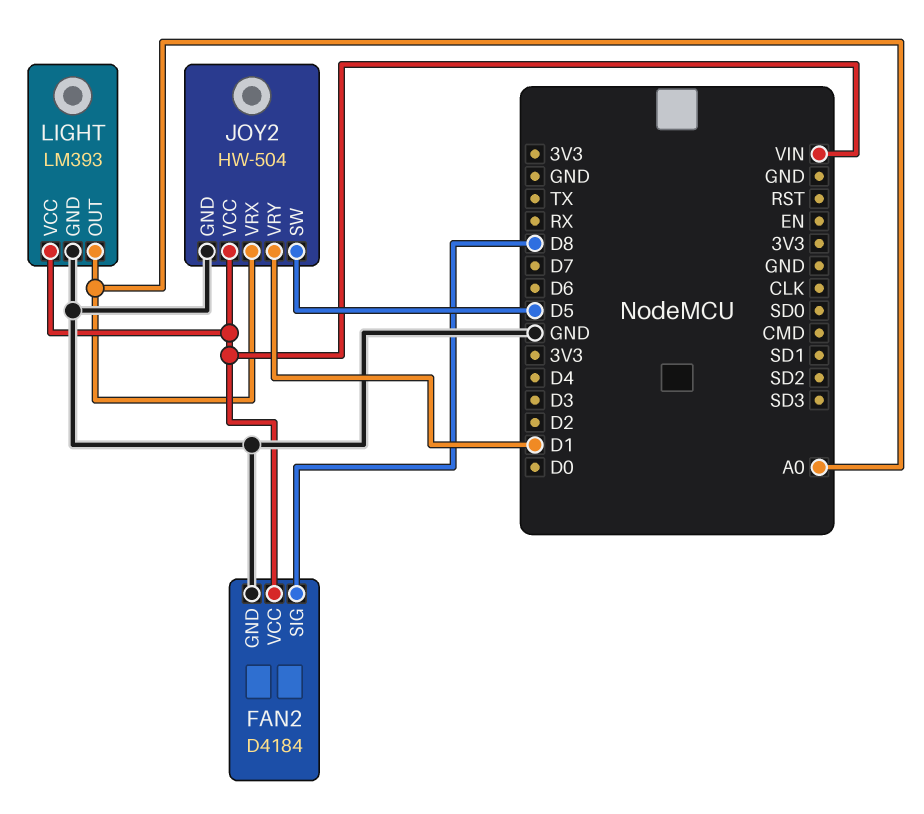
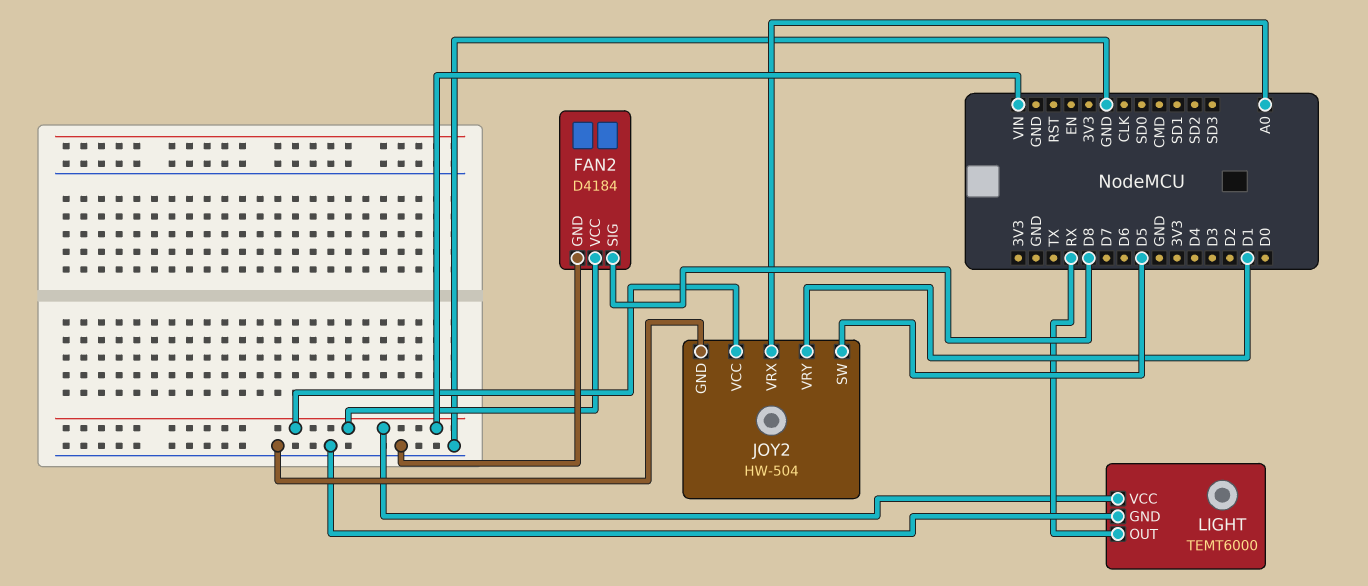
LIGHT: LM393 -> TEMT6000
LIGHT pin OUT: A0 -> RX

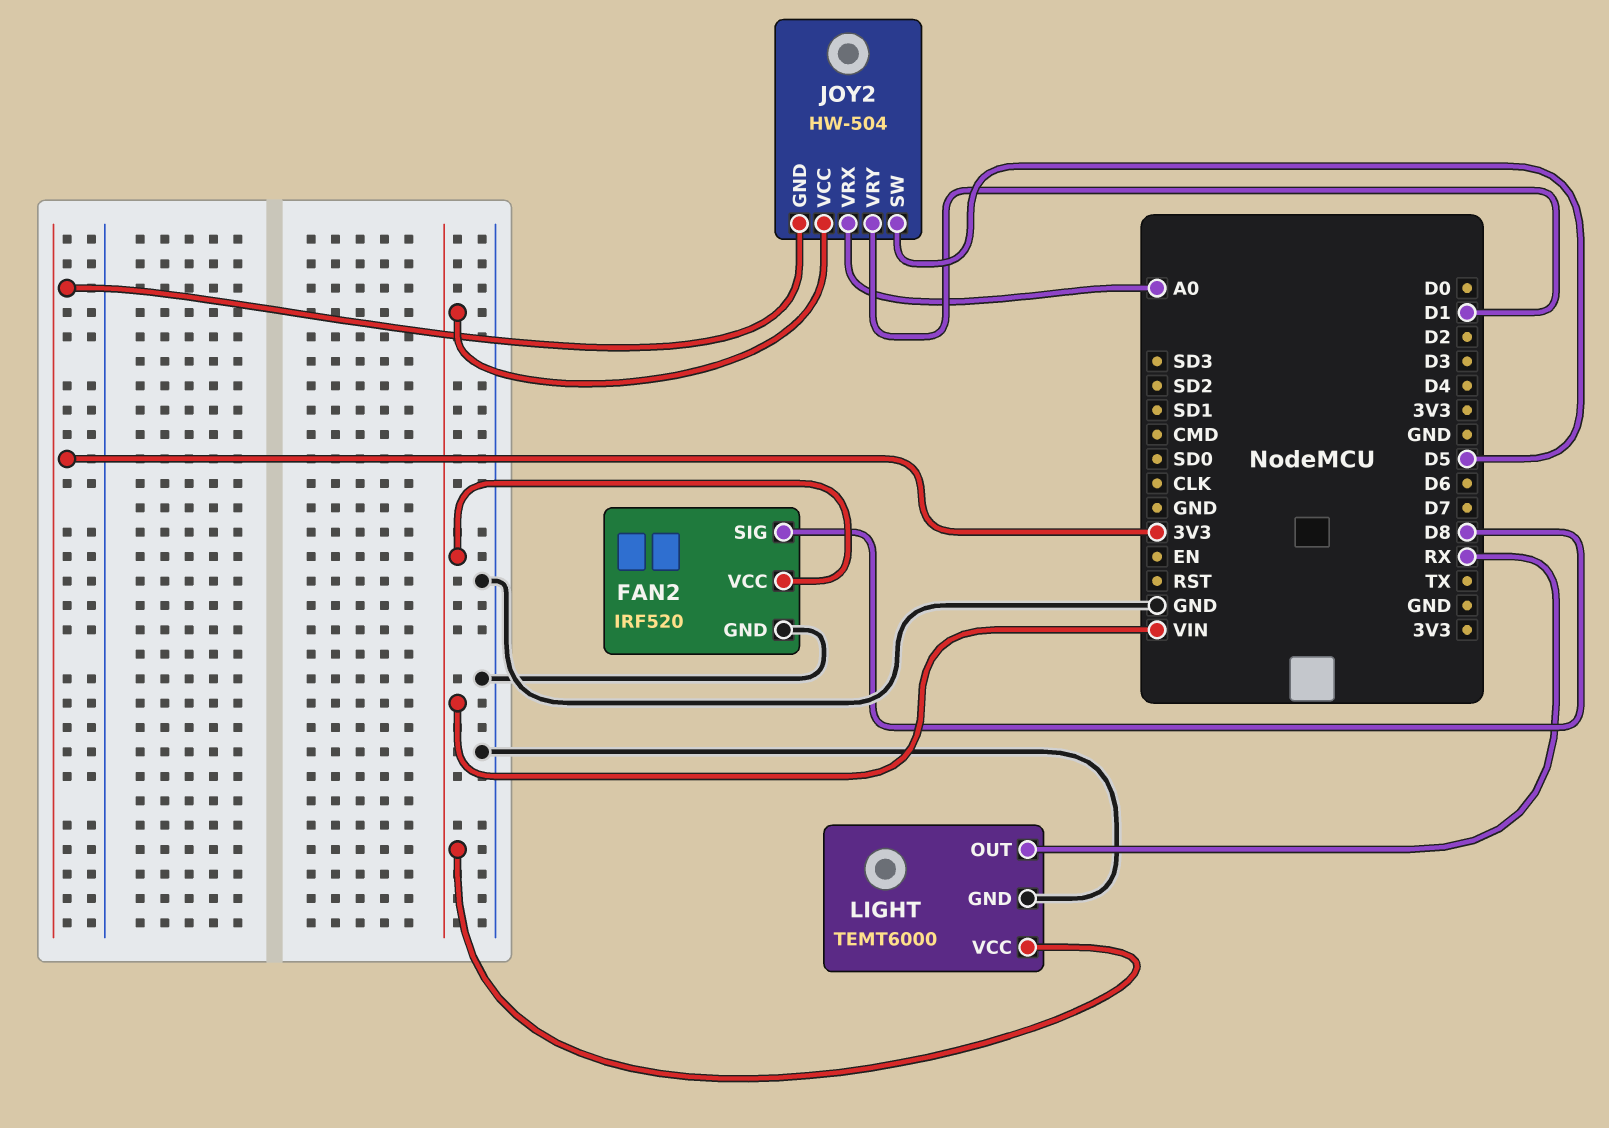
FAN2: D4184 -> IRF520
JOY2 pin GND: GND -> 3V3

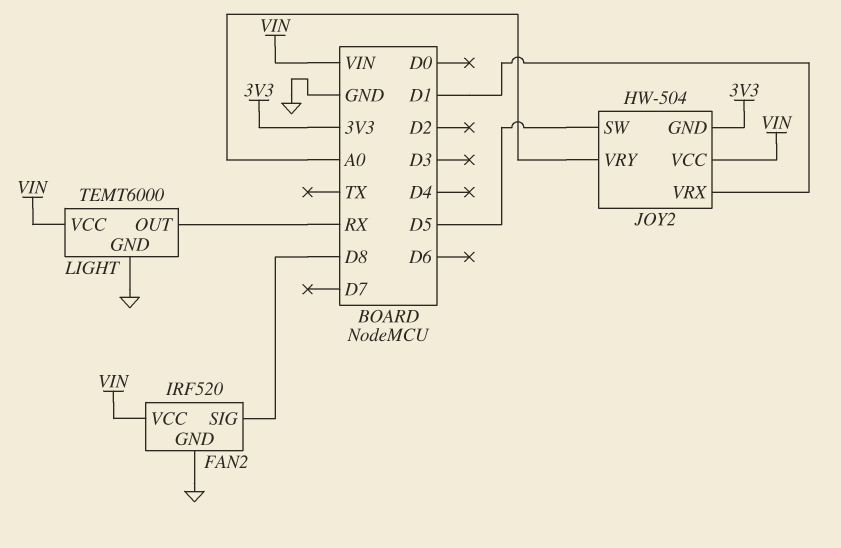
JOY2 pin VRX: A0 -> D1
JOY2 pin VRY: D1 -> A0

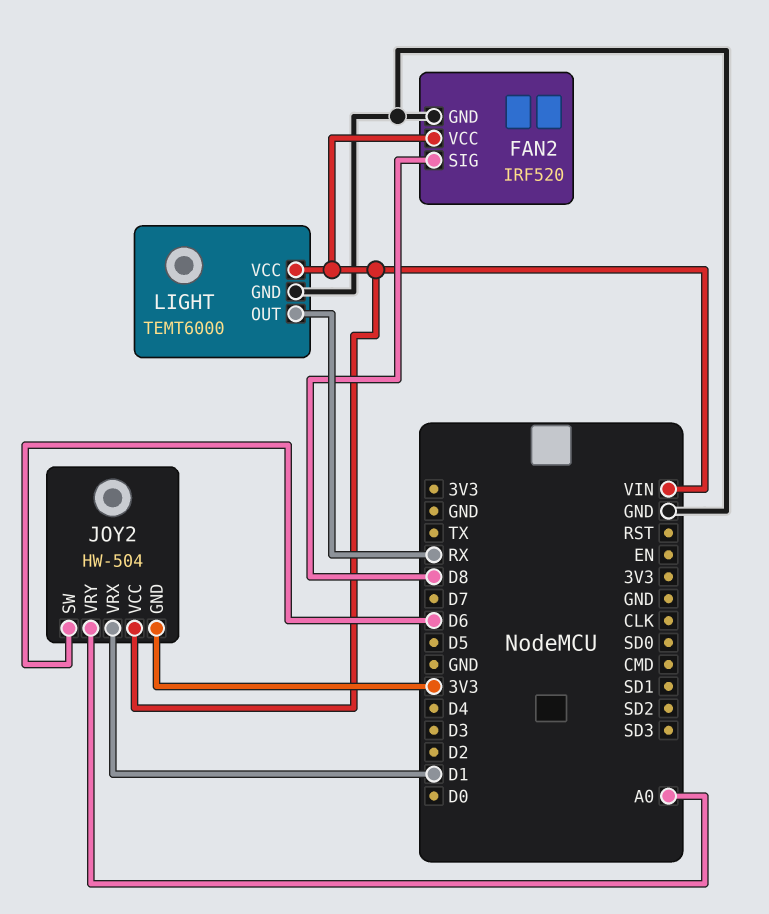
JOY2 pin SW: D5 -> D6

